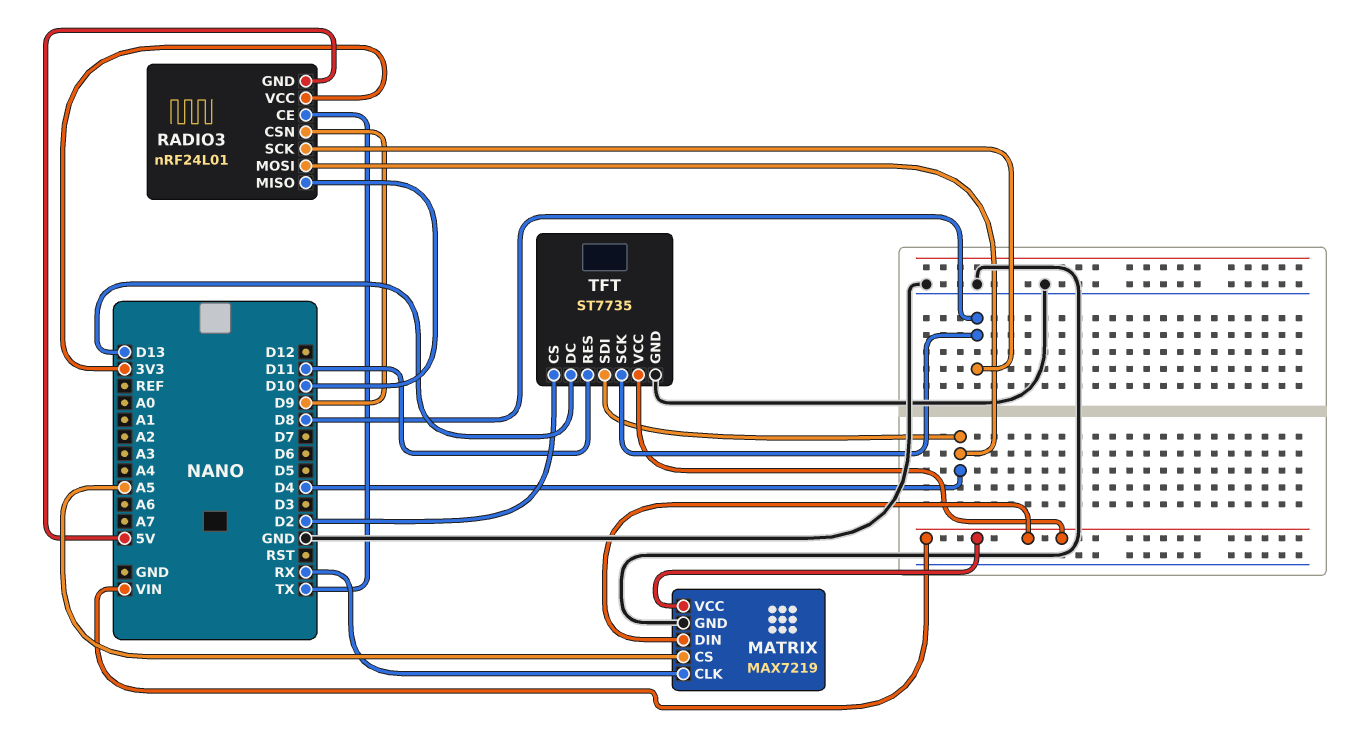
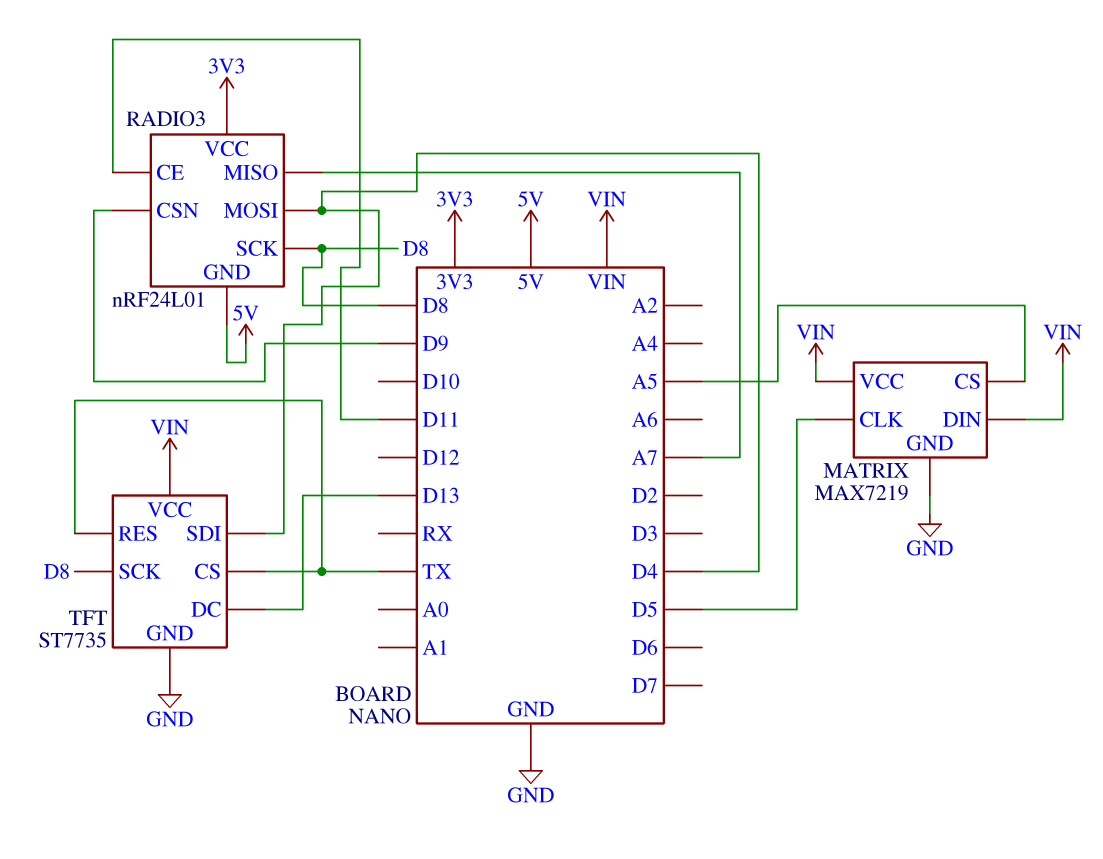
MATRIX pin CLK: RX -> D5
RADIO3 pin CE: TX -> D11
RADIO3 pin MISO: D10 -> A7
TFT pin CS: D2 -> TX
TFT pin RES: D11 -> TX

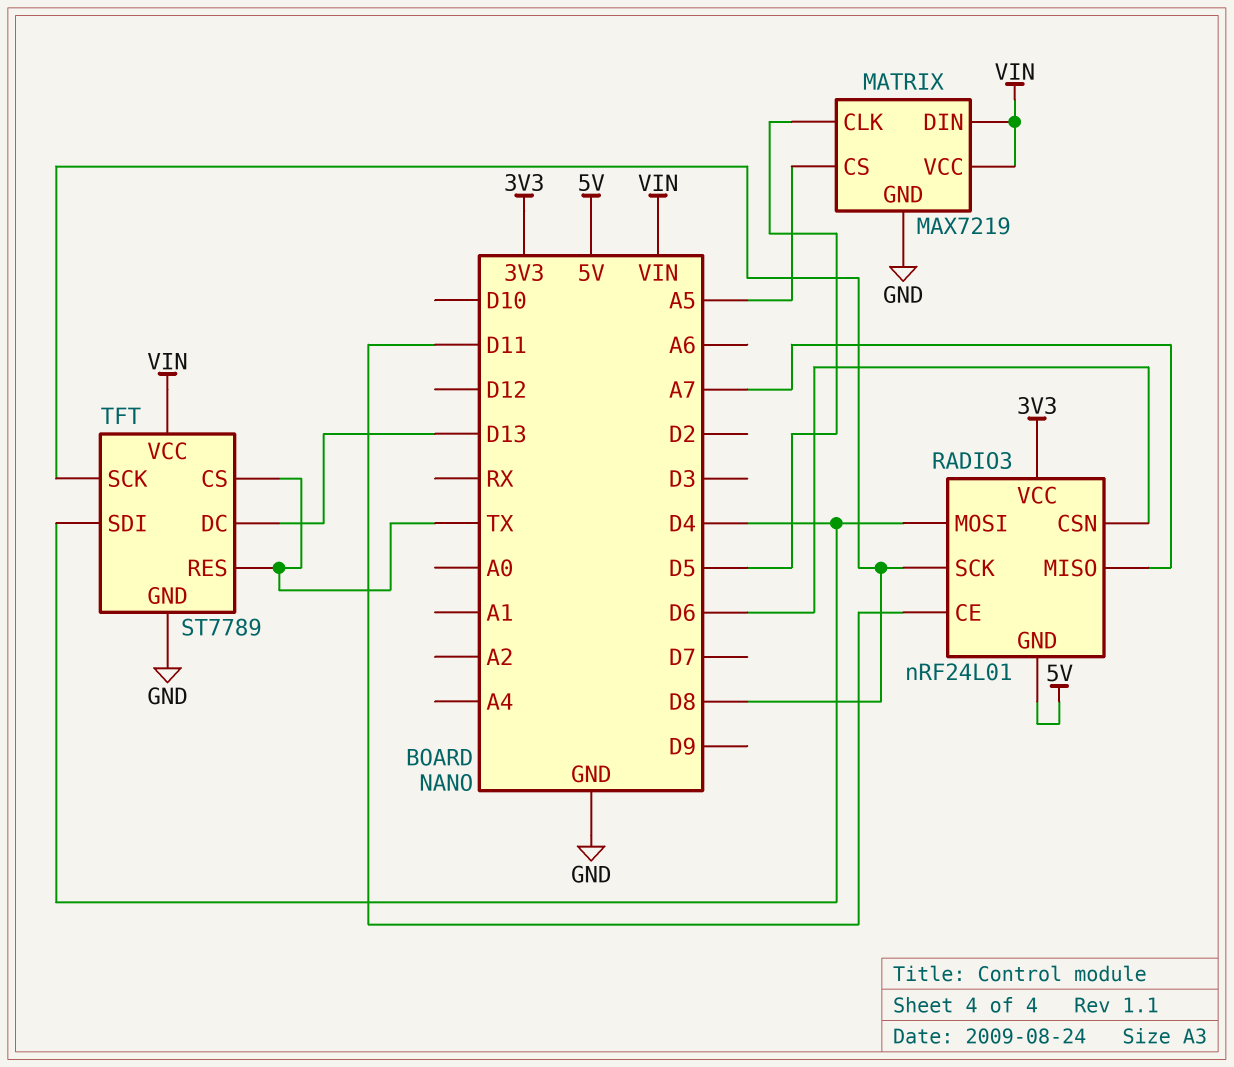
RADIO3 pin CSN: D9 -> D6
TFT: ST7735 -> ST7789

